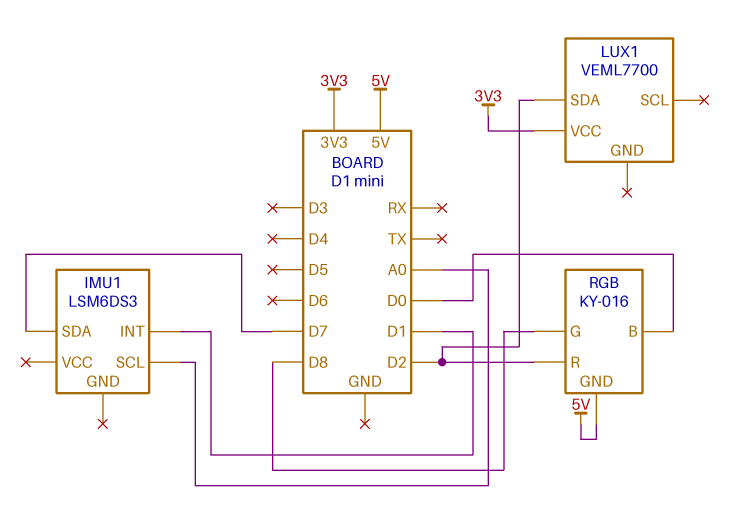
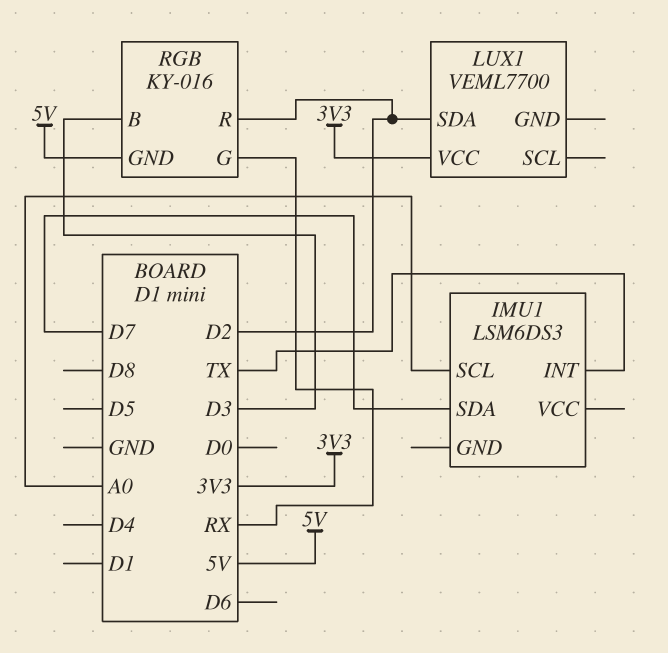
IMU1 pin INT: D1 -> TX
RGB pin B: D0 -> D3
RGB pin G: D8 -> RX

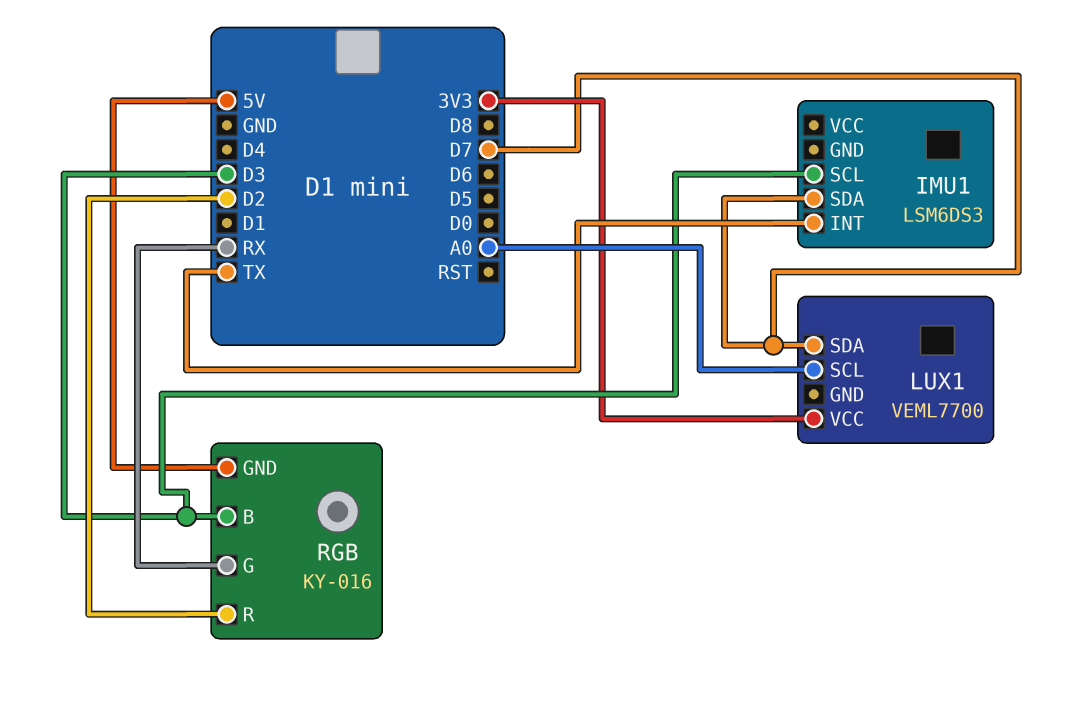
IMU1 pin SCL: A0 -> D3
LUX1 pin SCL: none -> A0
LUX1 pin SDA: D2 -> D7

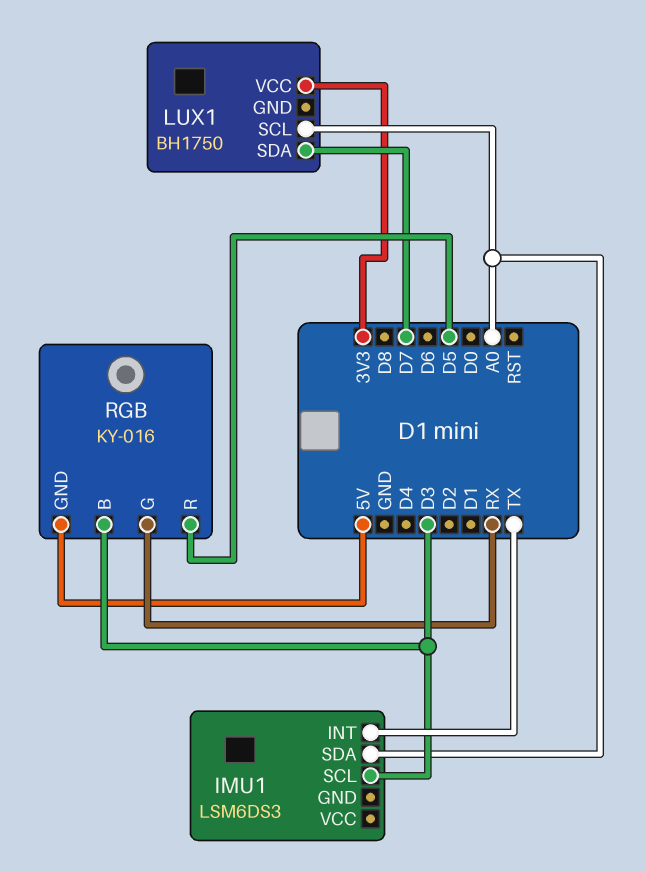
IMU1 pin SDA: D7 -> A0
LUX1: VEML7700 -> BH1750
RGB pin R: D2 -> D5

